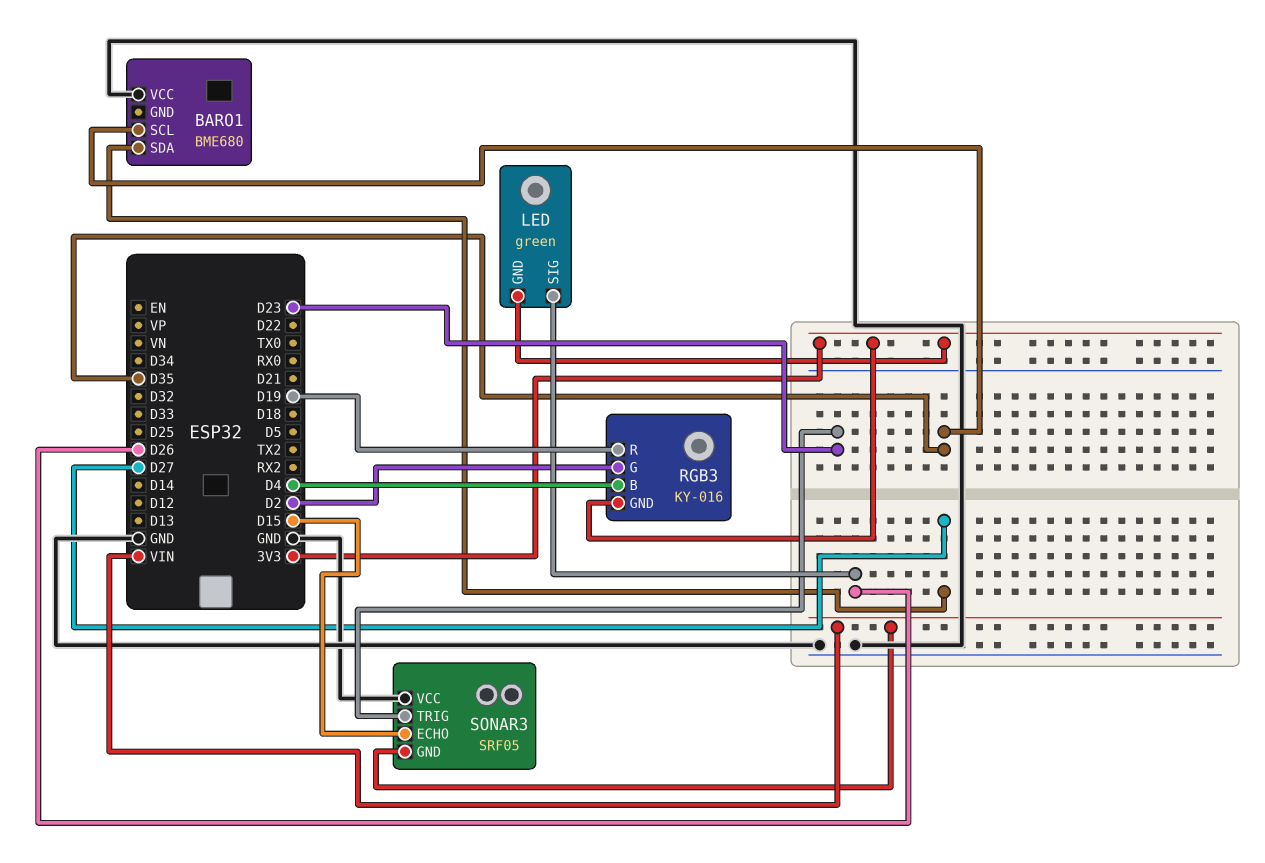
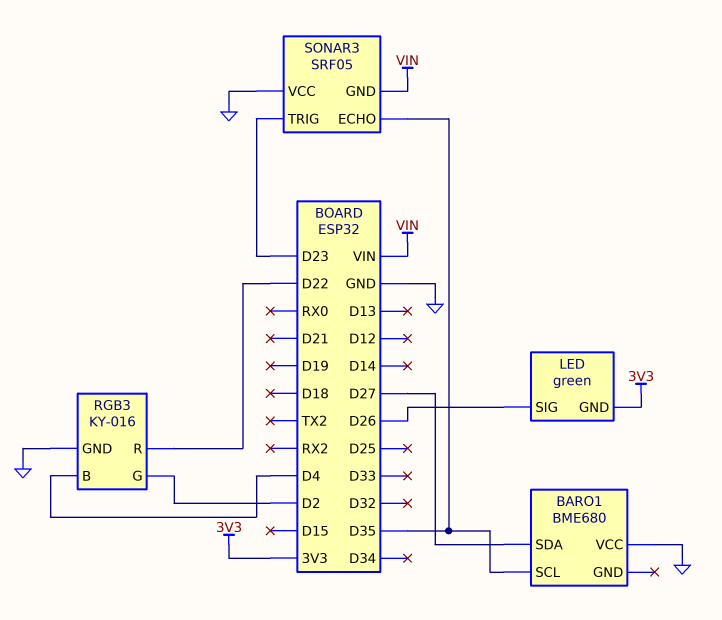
RGB3 pin GND: 3V3 -> GND
RGB3 pin R: D19 -> D22
SONAR3 pin ECHO: D15 -> D35

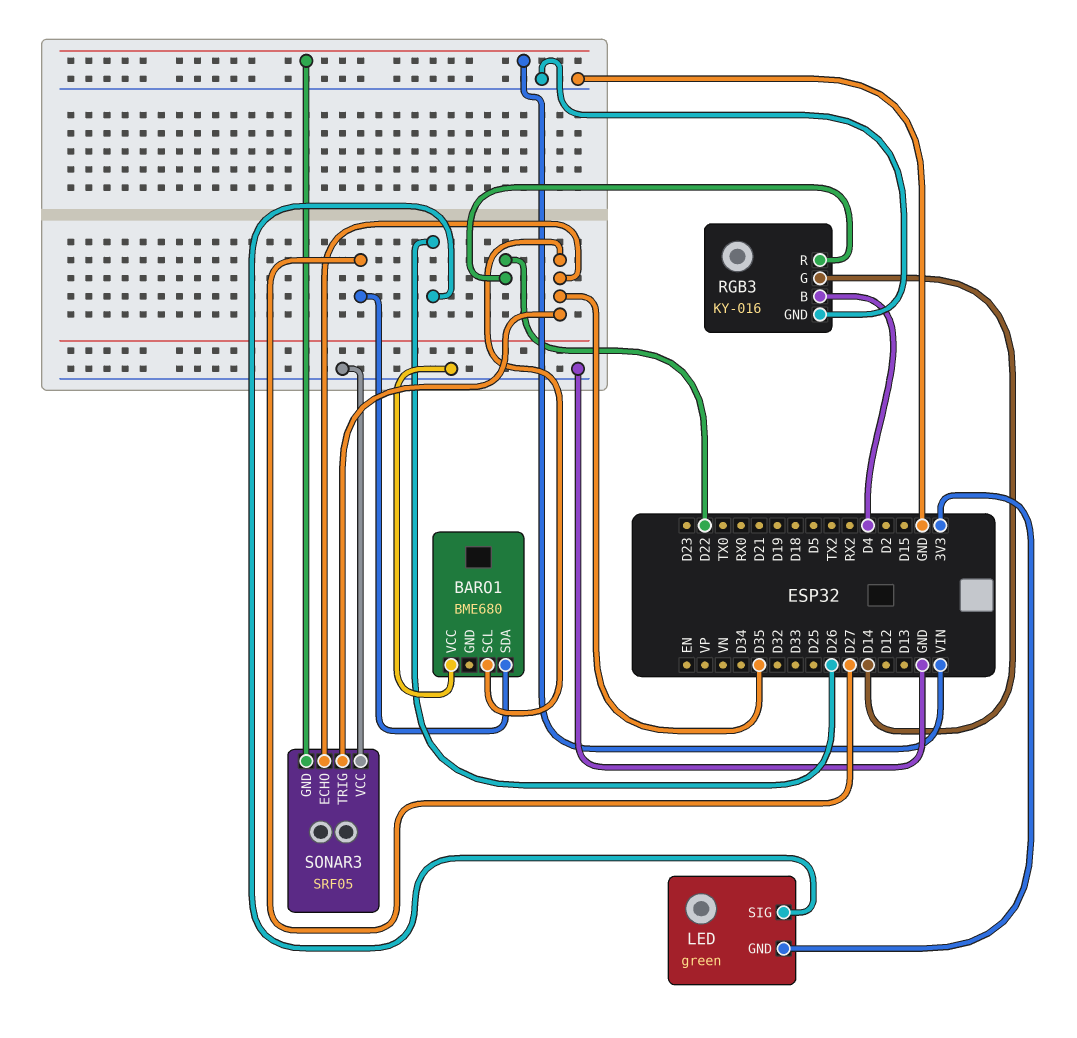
RGB3 pin G: D2 -> D14
SONAR3 pin TRIG: D23 -> D35

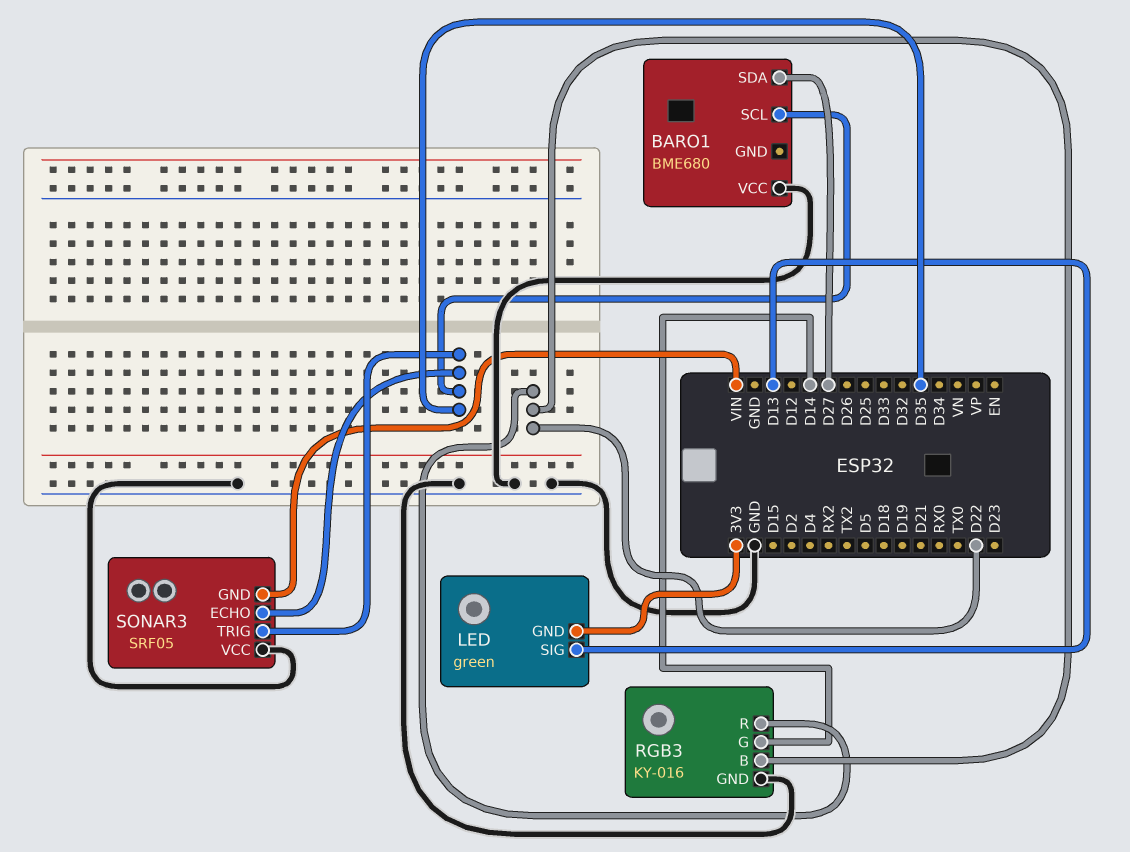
LED pin SIG: D26 -> D13
RGB3 pin B: D4 -> D22

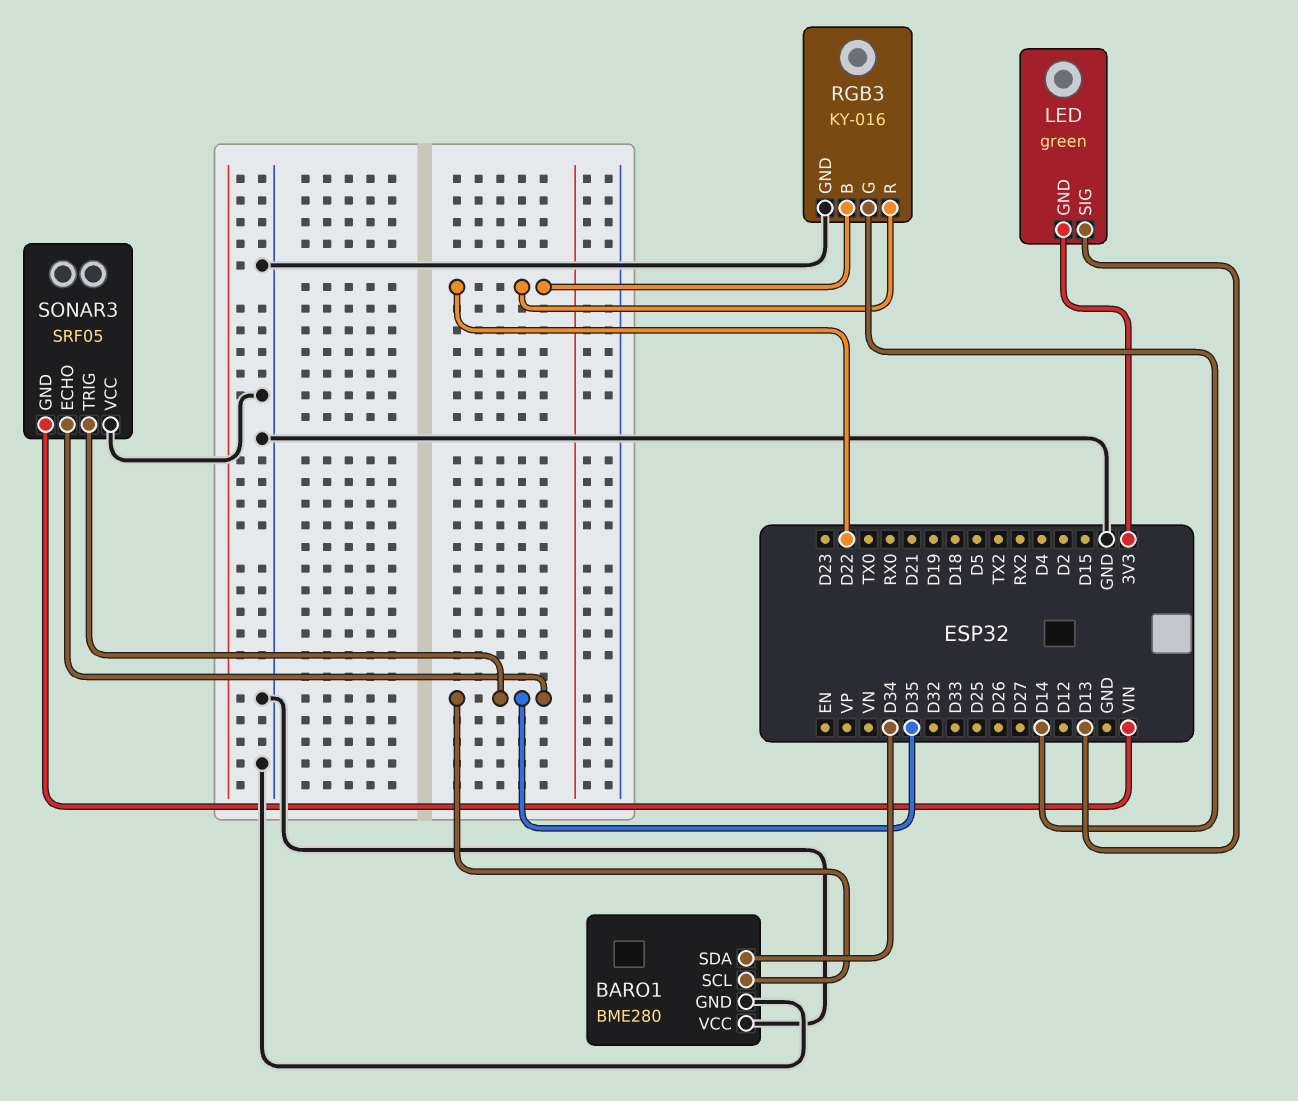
BARO1: BME680 -> BME280
BARO1 pin GND: none -> GND
BARO1 pin SDA: D27 -> D34

